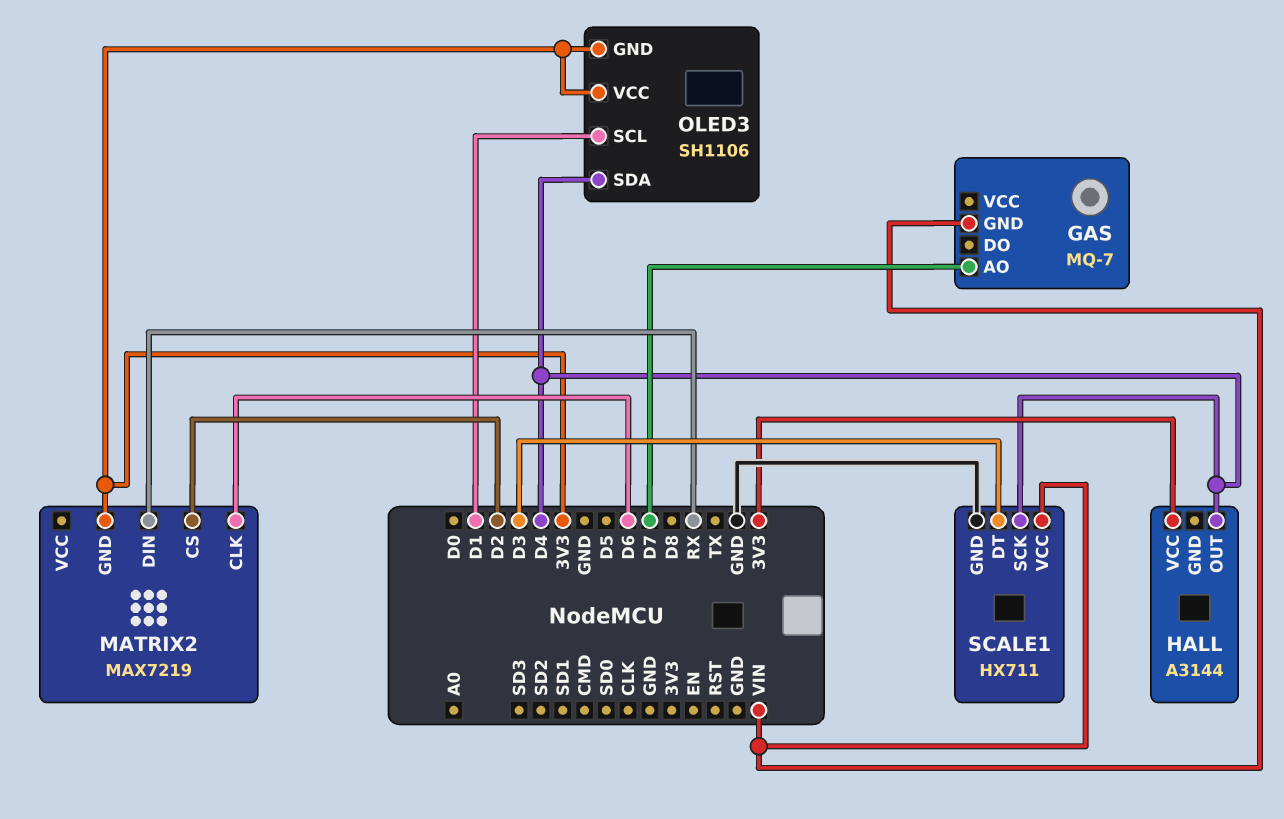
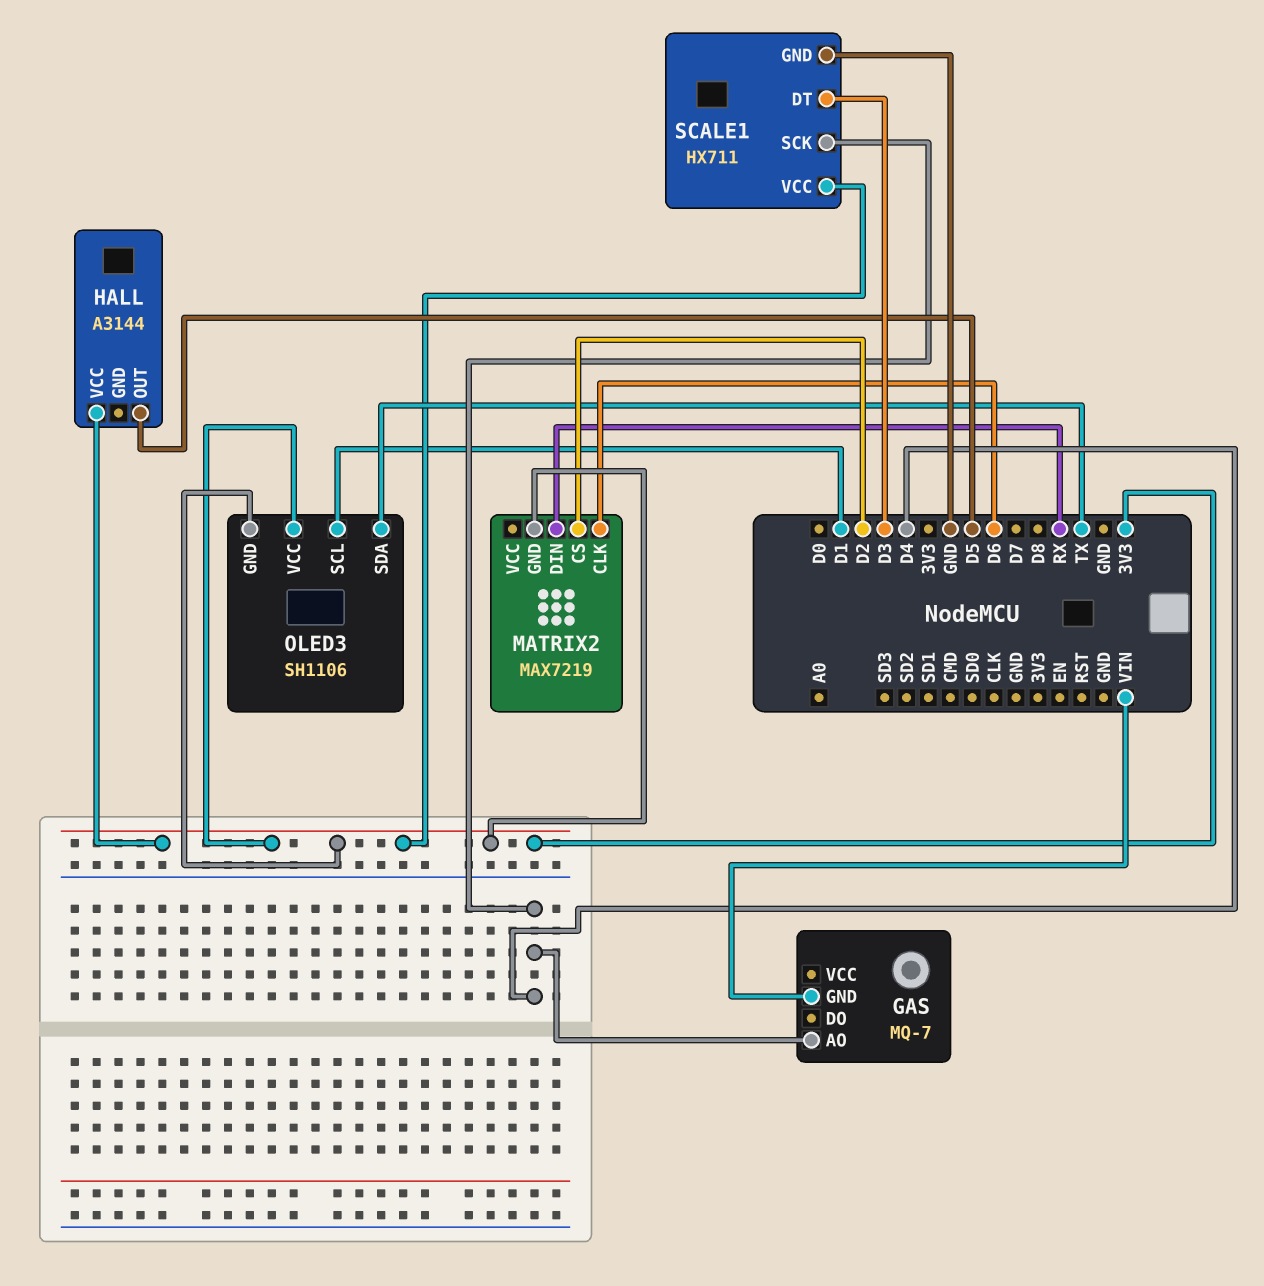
GAS pin AO: D7 -> D4
HALL pin OUT: D4 -> D5
OLED3 pin SDA: D4 -> TX
SCALE1 pin VCC: VIN -> 3V3

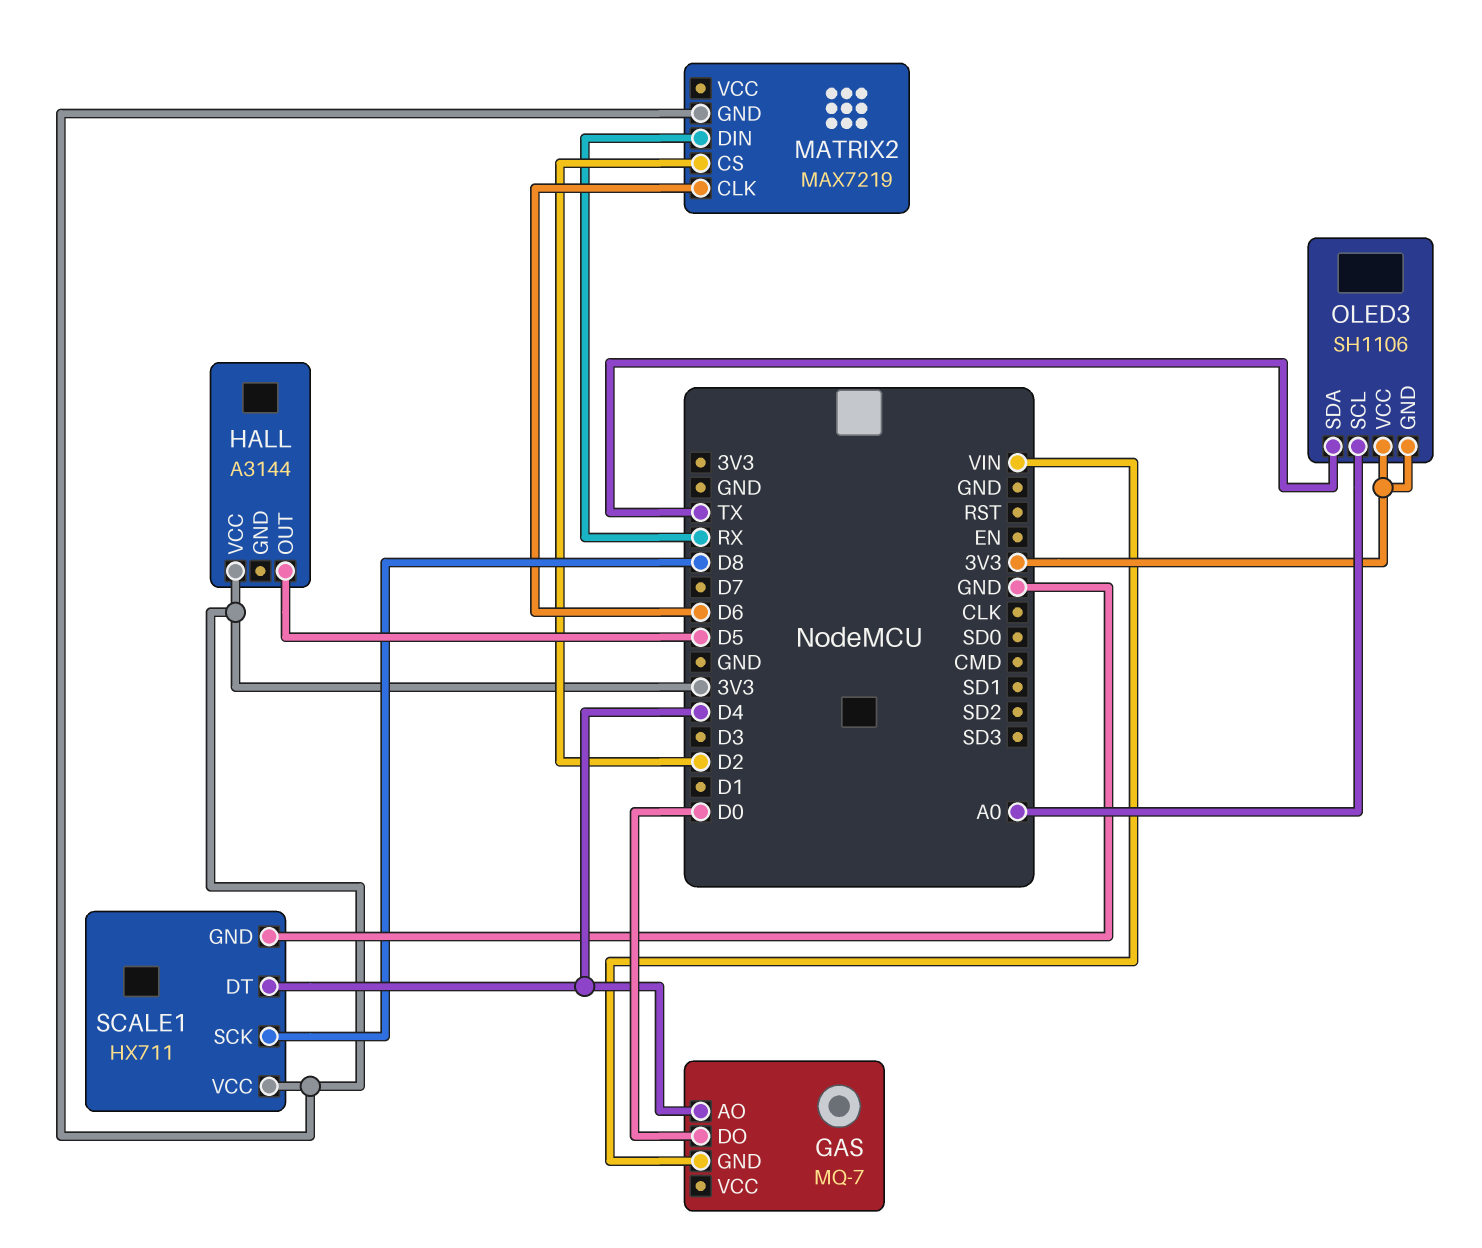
GAS pin DO: none -> D0
OLED3 pin SCL: D1 -> A0
SCALE1 pin DT: D3 -> D4
SCALE1 pin SCK: D4 -> D8

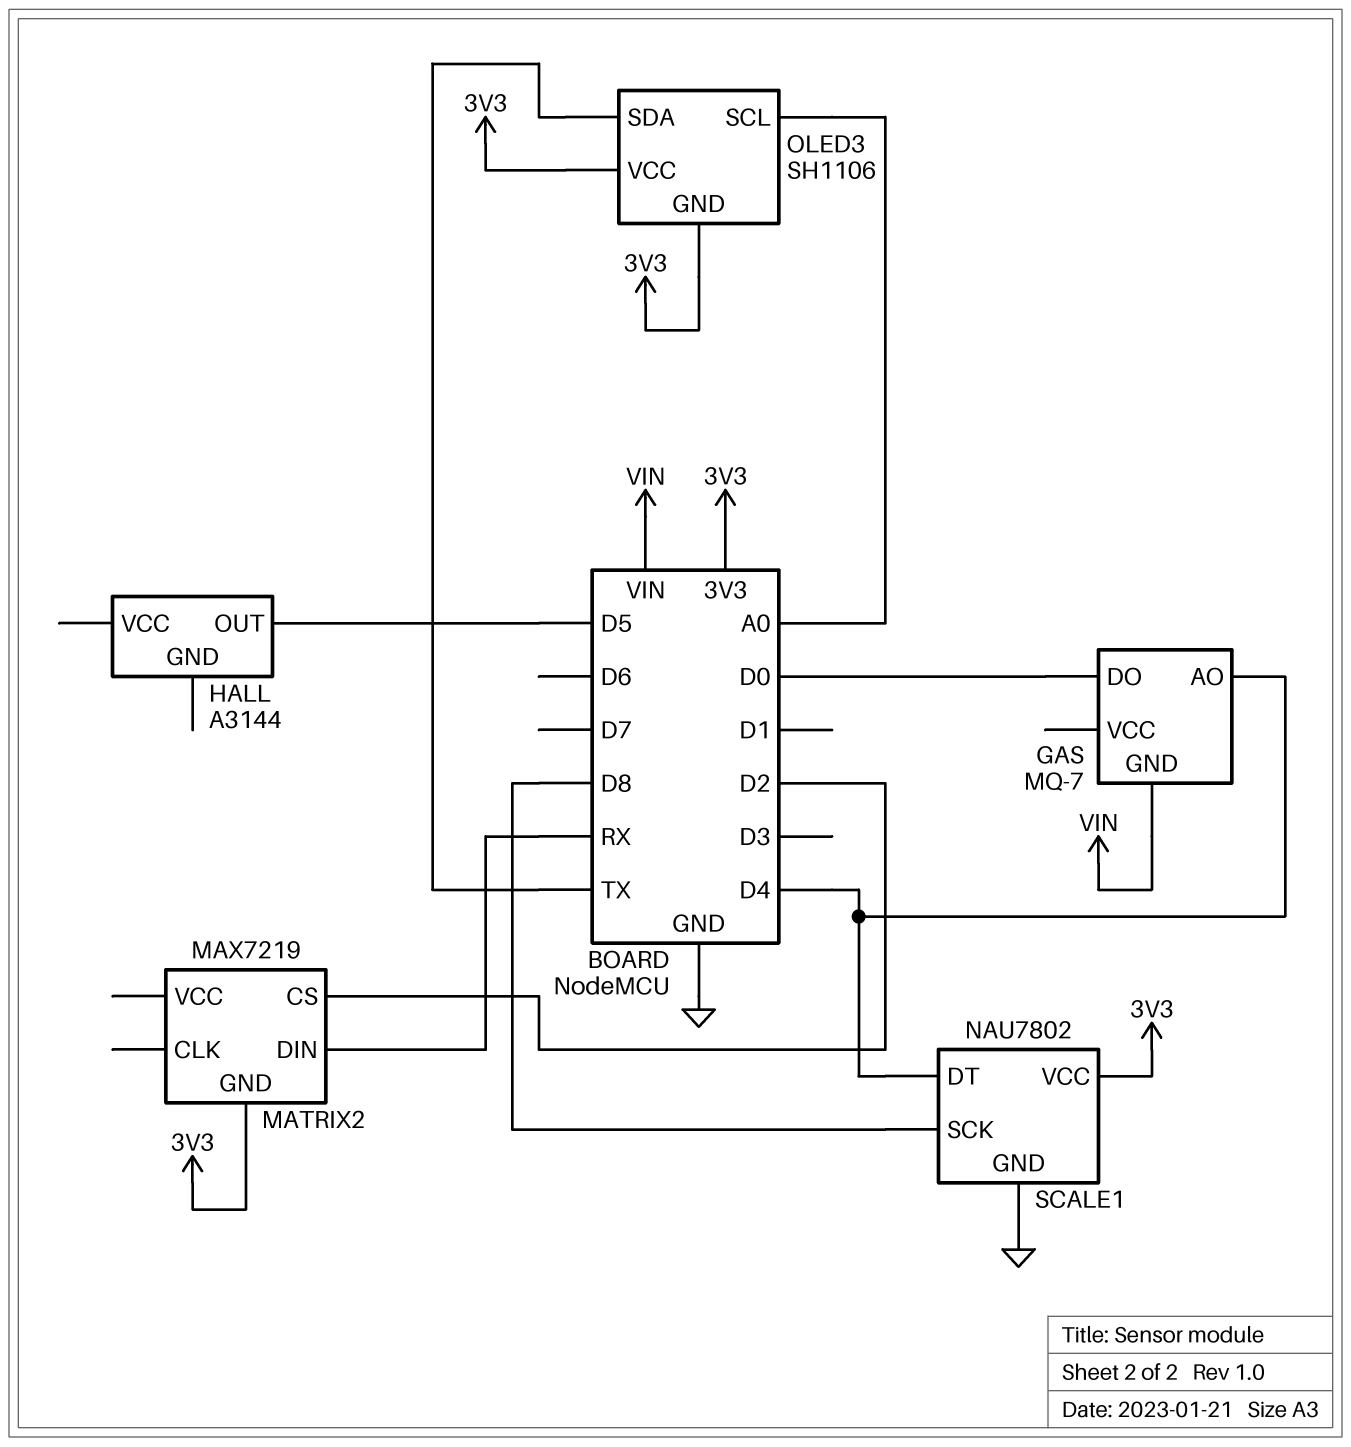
HALL pin VCC: 3V3 -> none
MATRIX2 pin CLK: D6 -> none
SCALE1: HX711 -> NAU7802

